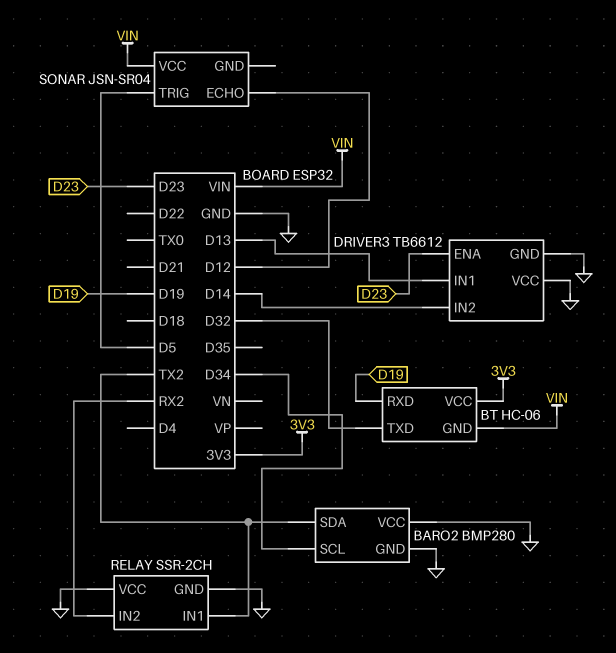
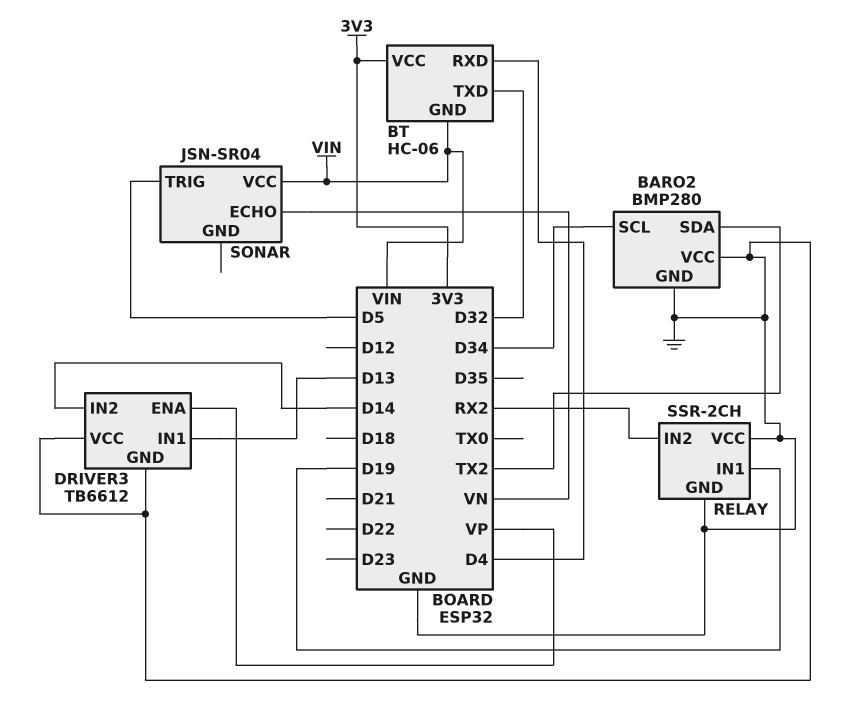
BT pin RXD: D19 -> D4
DRIVER3 pin ENA: D23 -> VP
RELAY pin IN1: TX2 -> D19
SONAR pin ECHO: D12 -> VN

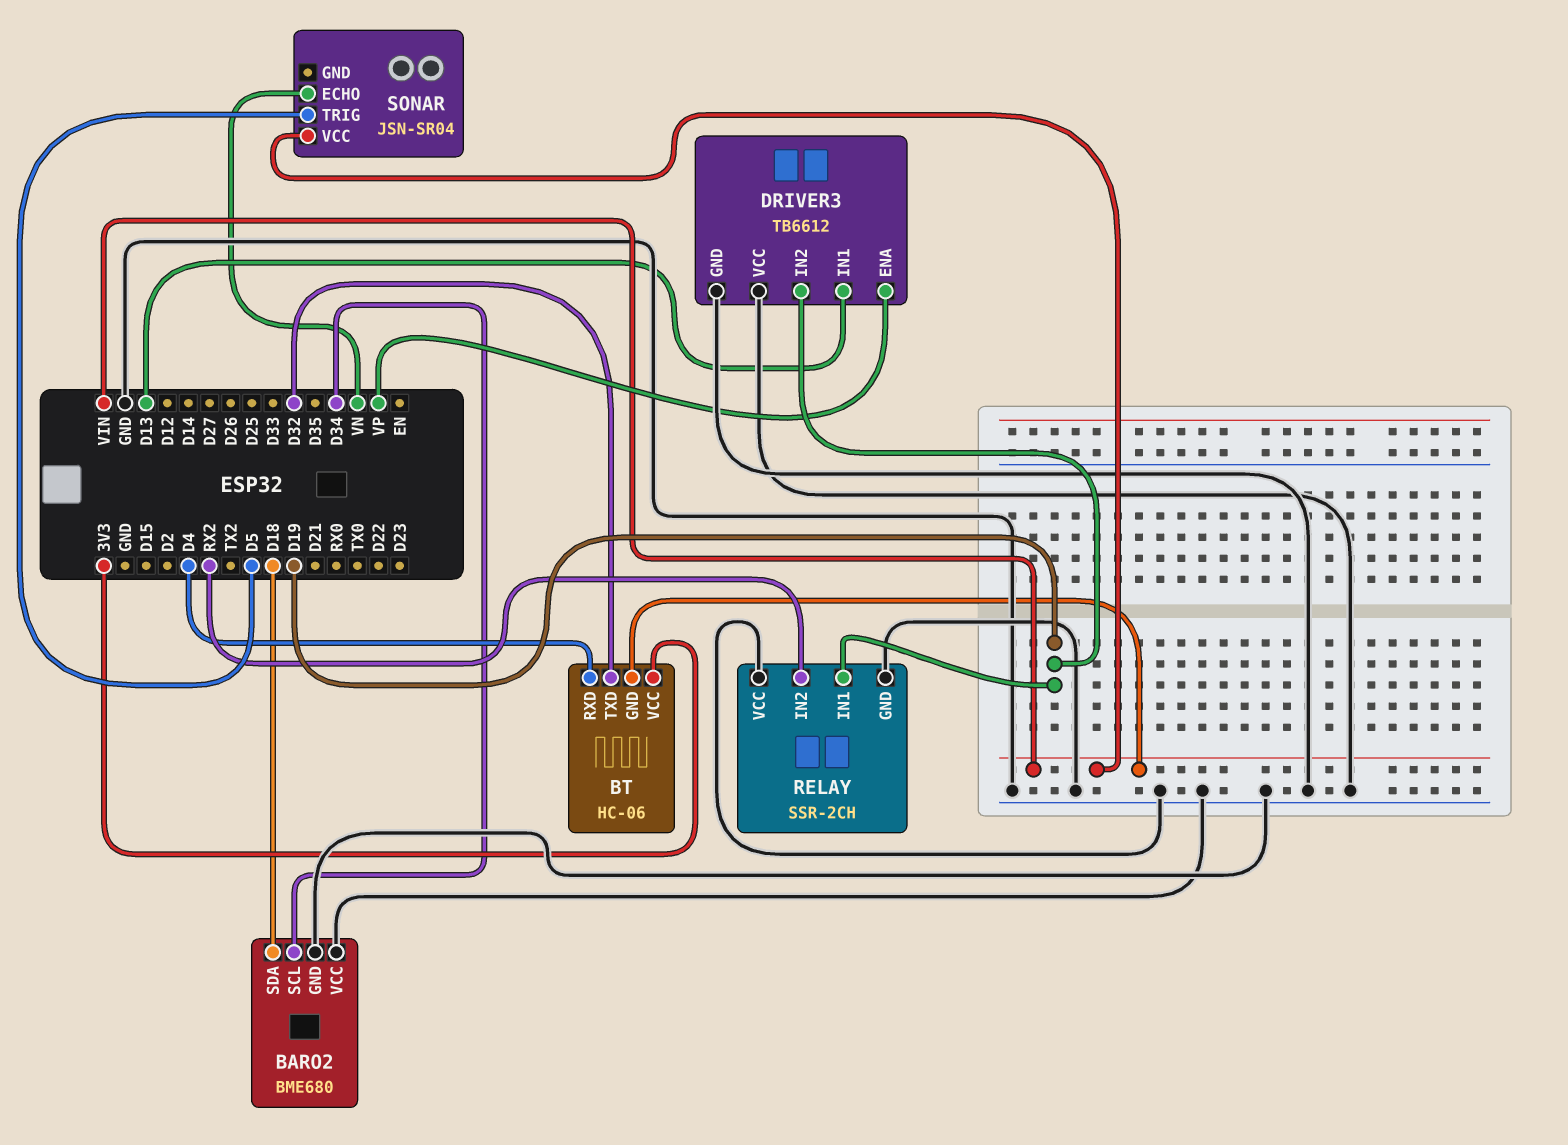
BARO2: BMP280 -> BME680
BARO2 pin SDA: TX2 -> D18
DRIVER3 pin IN2: D14 -> D19

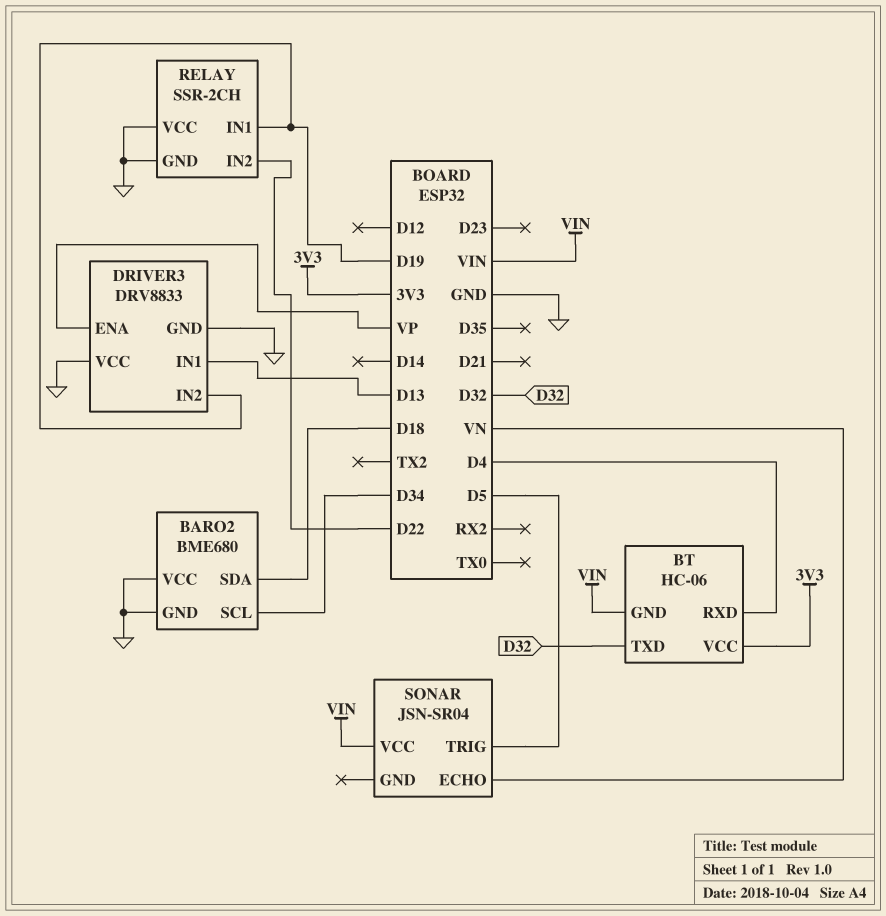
DRIVER3: TB6612 -> DRV8833
RELAY pin IN2: RX2 -> D22

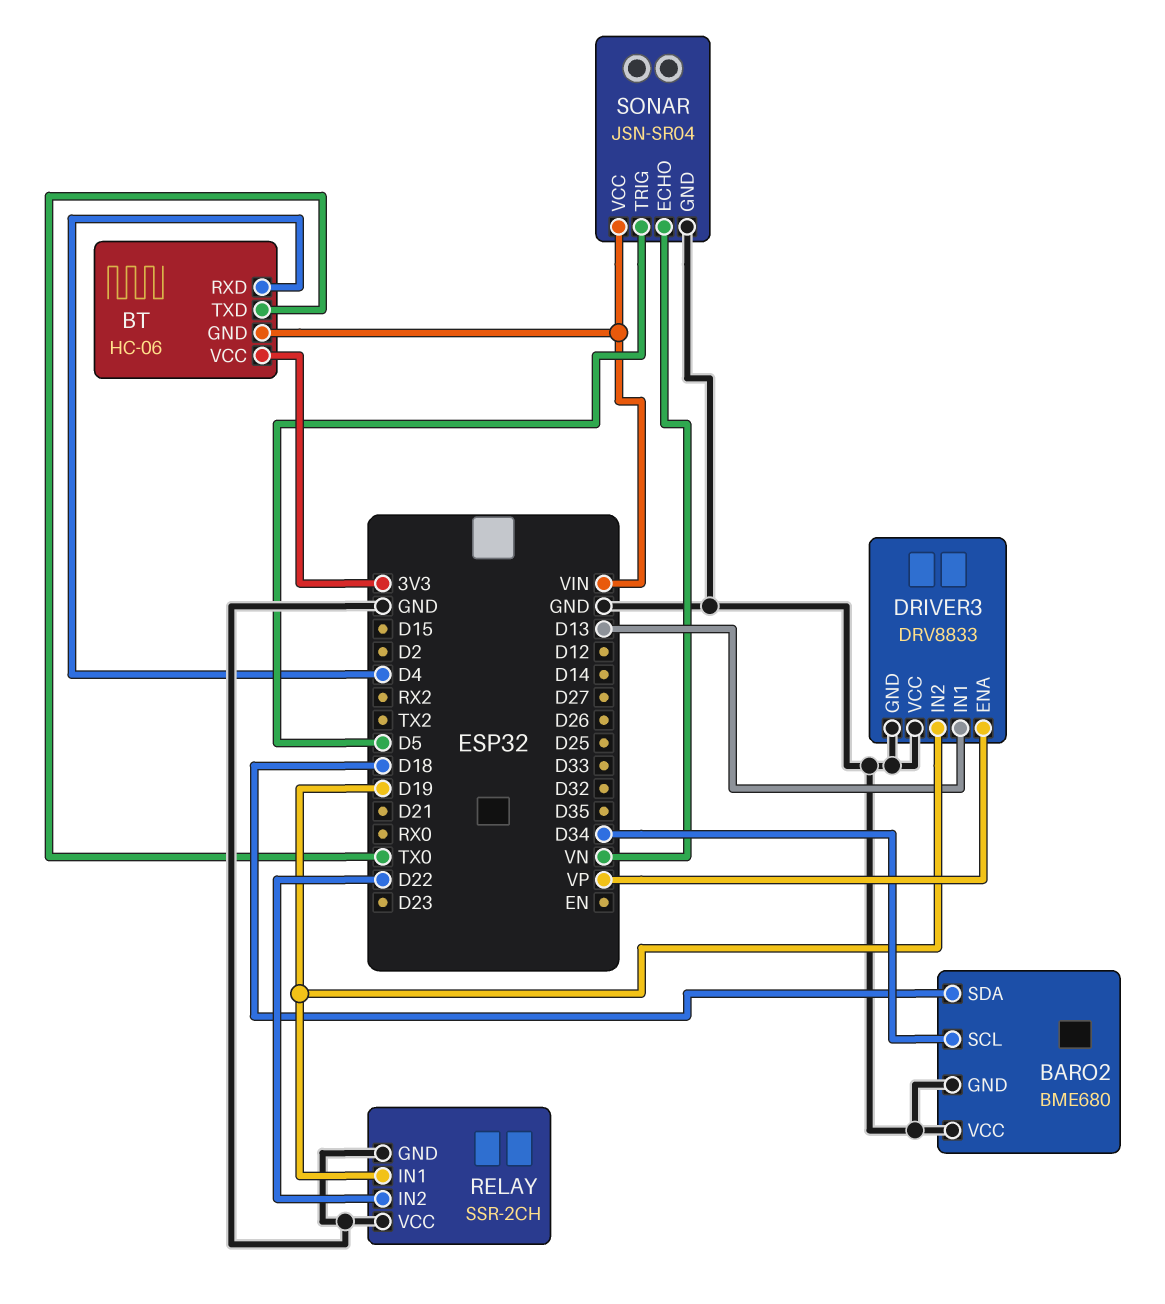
BT pin TXD: D32 -> TX0
SONAR pin GND: none -> GND

